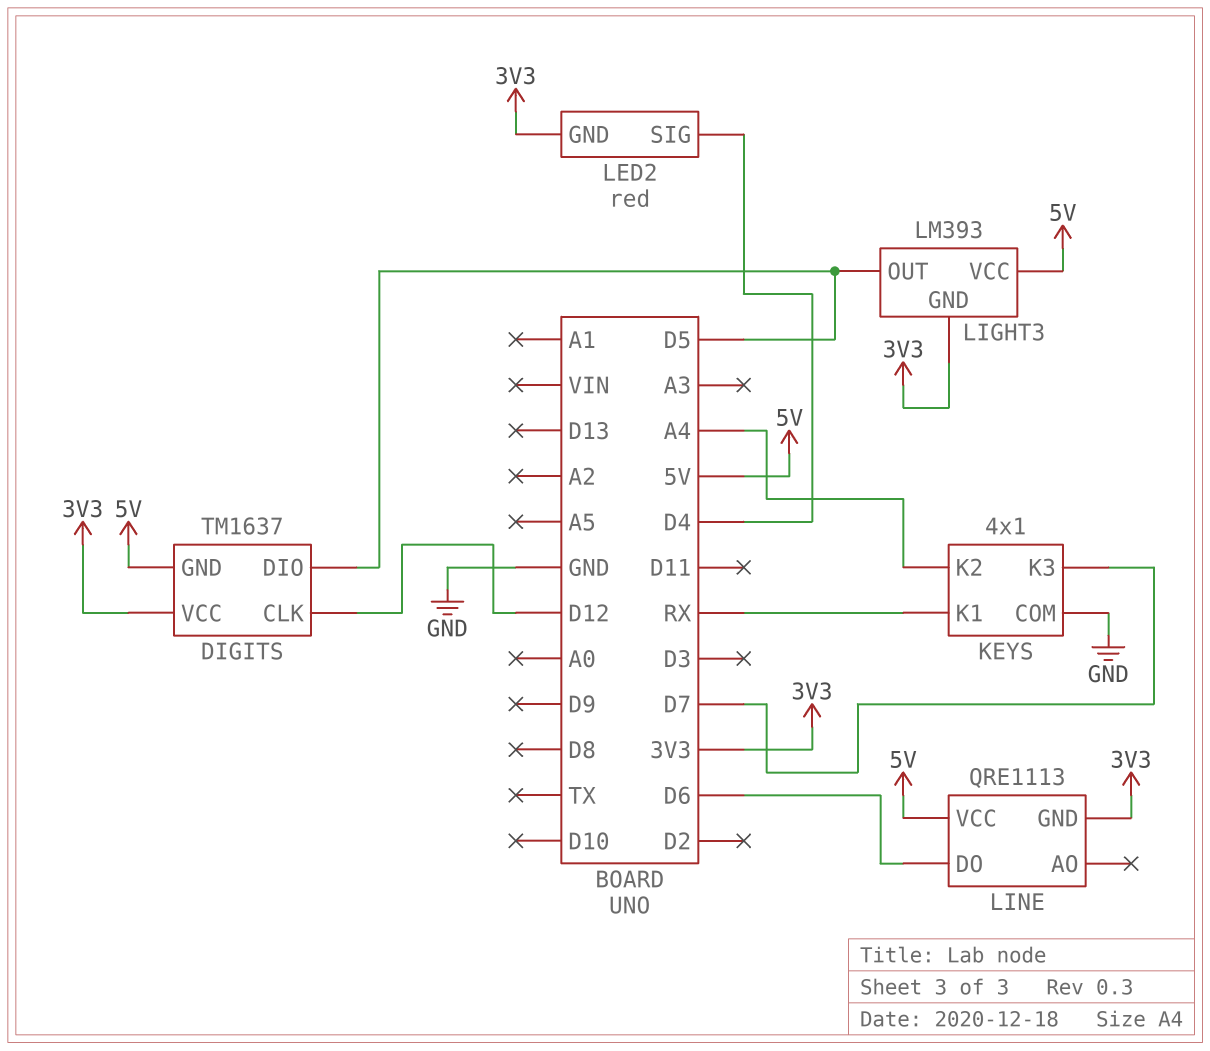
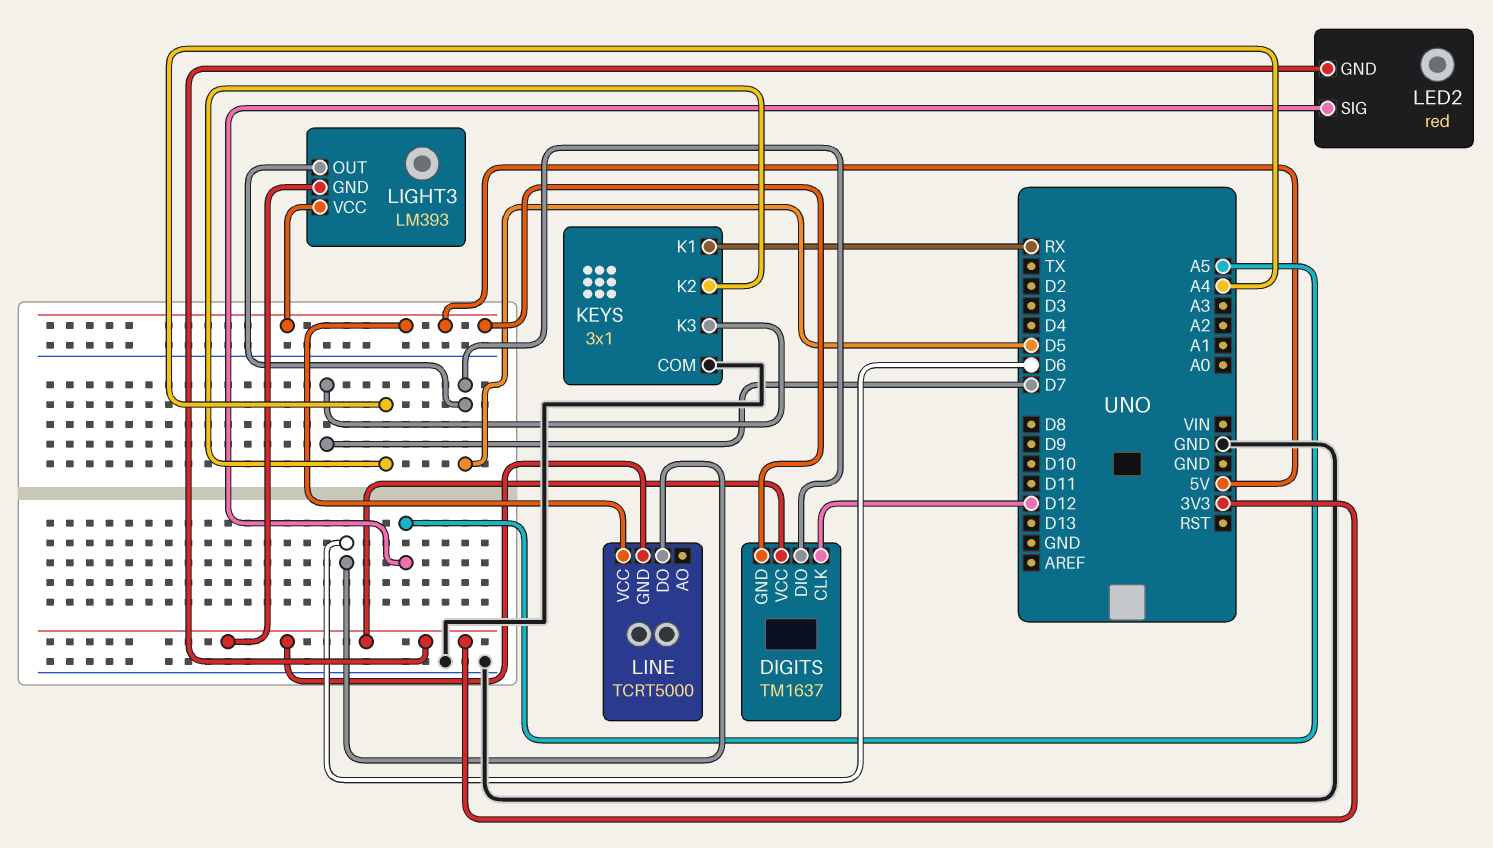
KEYS: 4x1 -> 3x1
LED2 pin SIG: D4 -> A5
LINE: QRE1113 -> TCRT5000

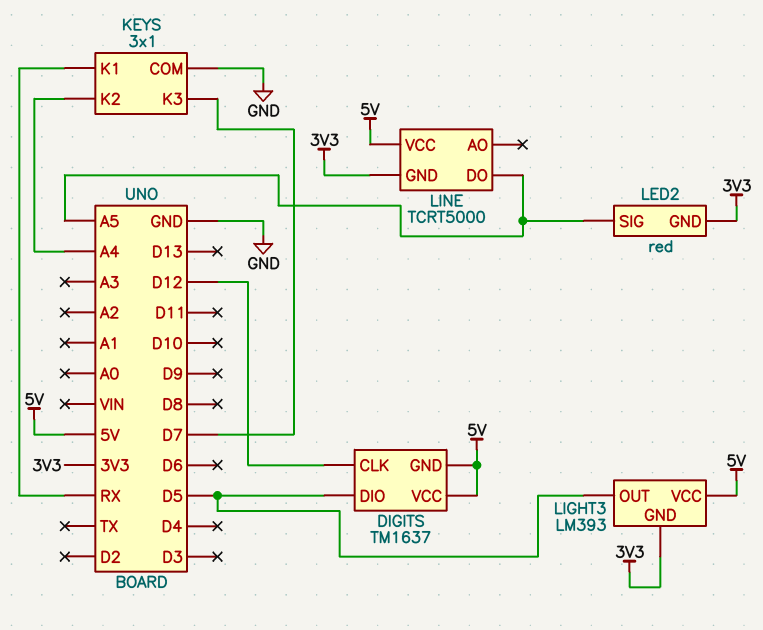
DIGITS pin VCC: 3V3 -> 5V
LINE pin DO: D6 -> A5

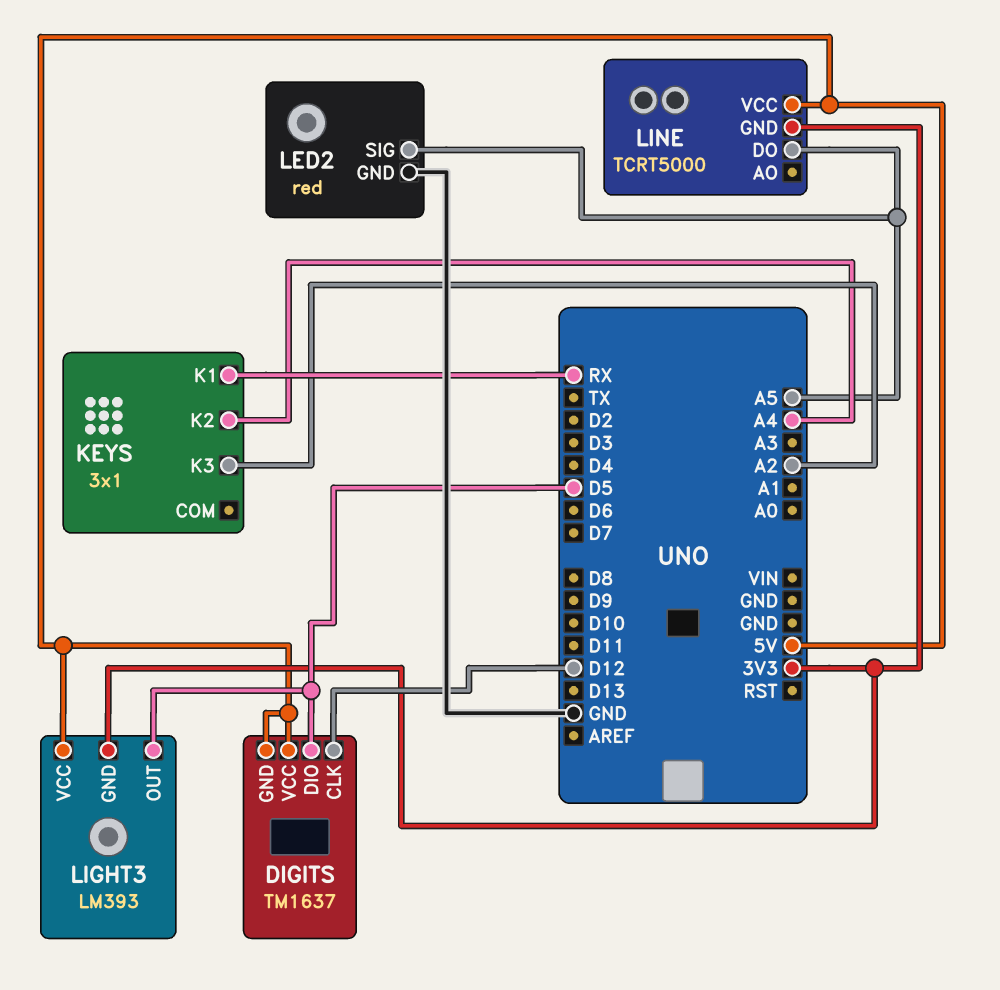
KEYS pin COM: GND -> none
KEYS pin K3: D7 -> A2
LED2 pin GND: 3V3 -> GND

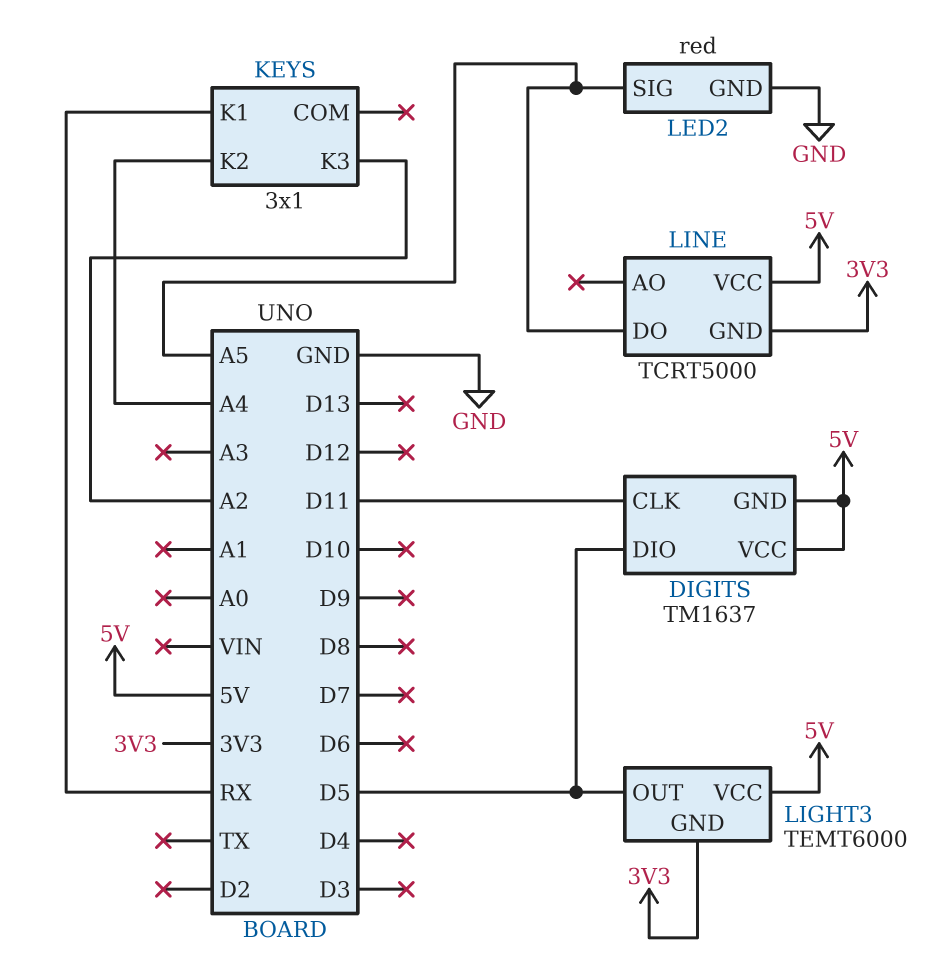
DIGITS pin CLK: D12 -> D11
LIGHT3: LM393 -> TEMT6000

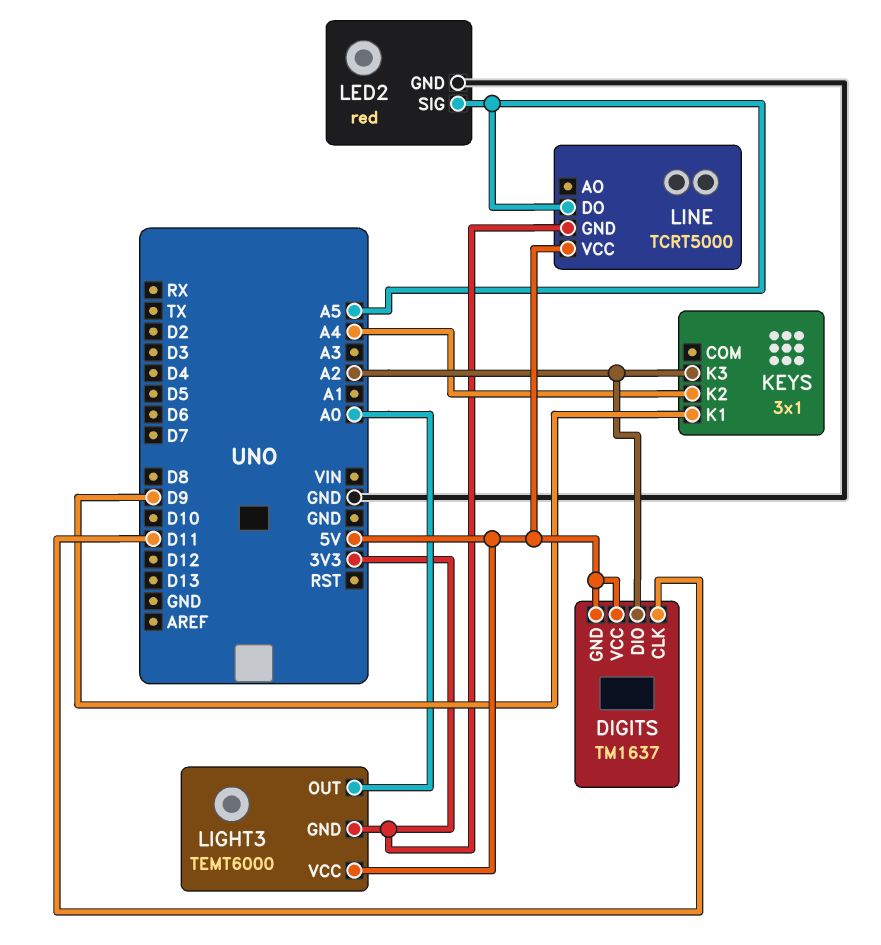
DIGITS pin DIO: D5 -> A2
KEYS pin K1: RX -> D9
LIGHT3 pin OUT: D5 -> A0

